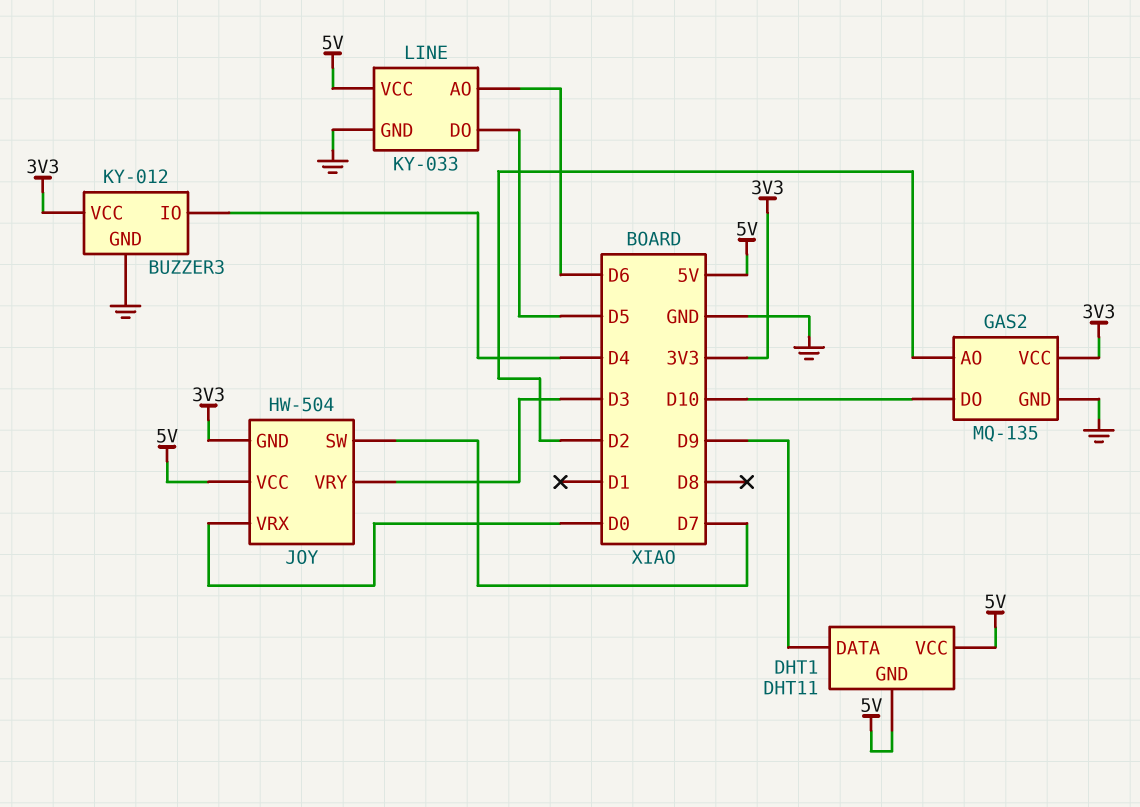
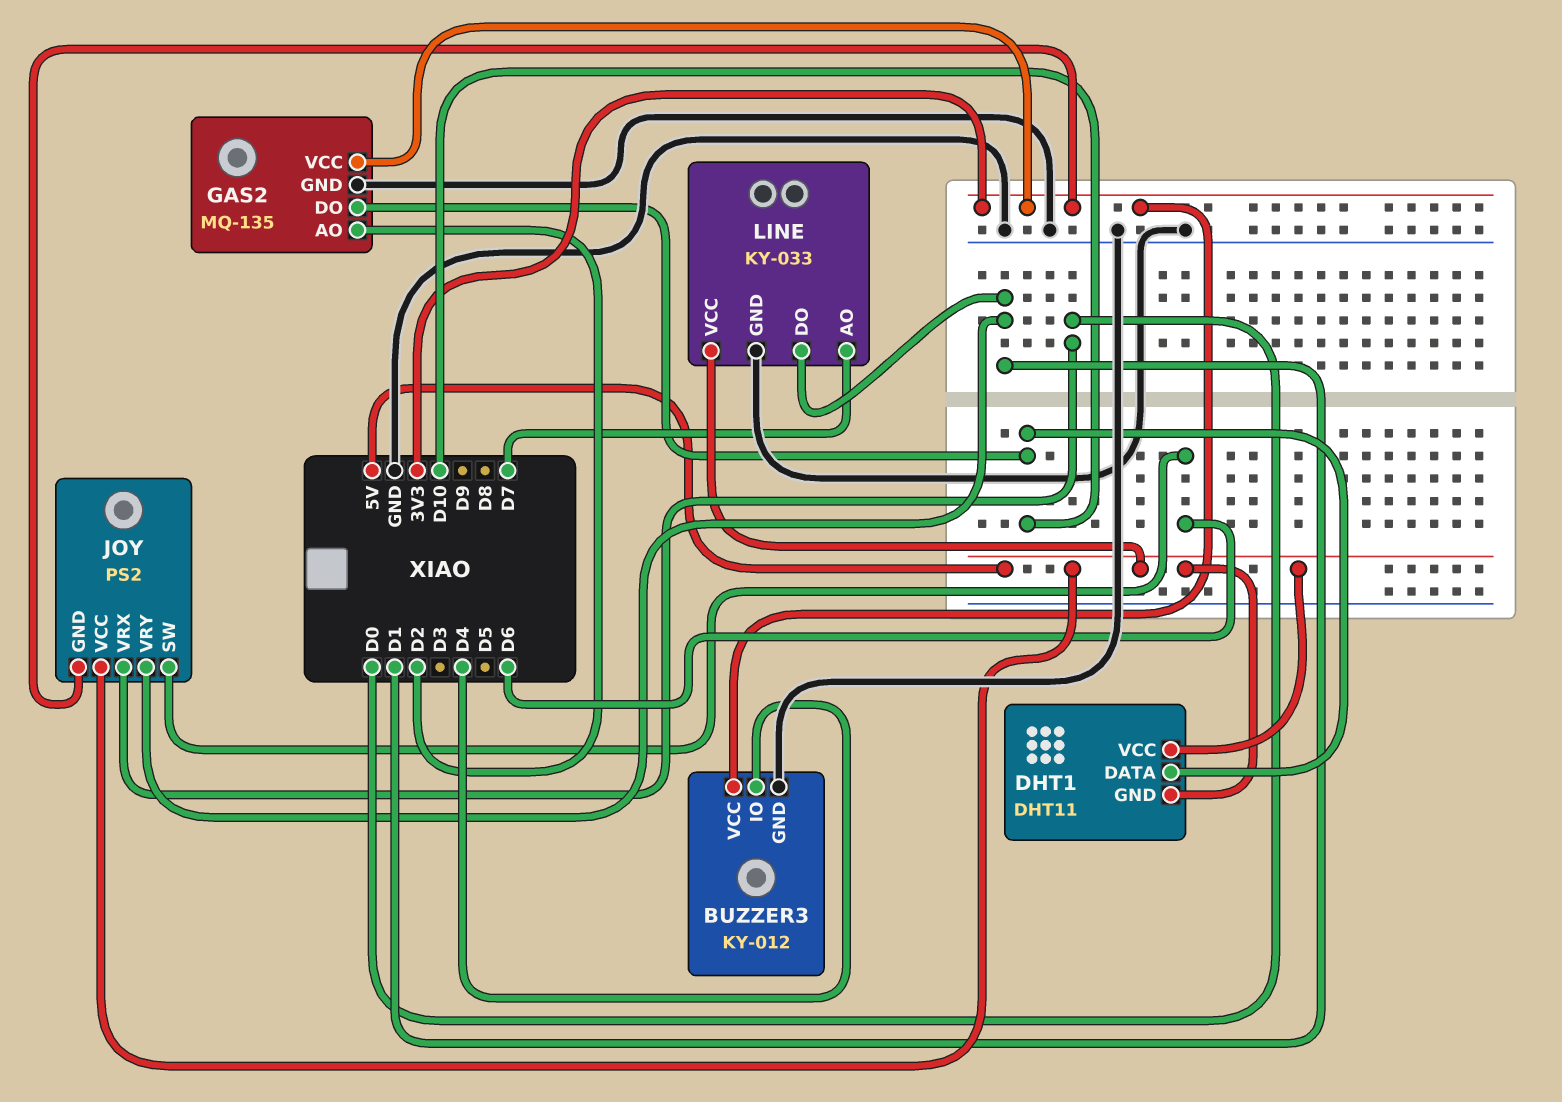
DHT1 pin DATA: D9 -> D10
JOY: HW-504 -> PS2
JOY pin SW: D7 -> D6
JOY pin VRY: D3 -> D1
LINE pin AO: D6 -> D7
LINE pin DO: D5 -> D1

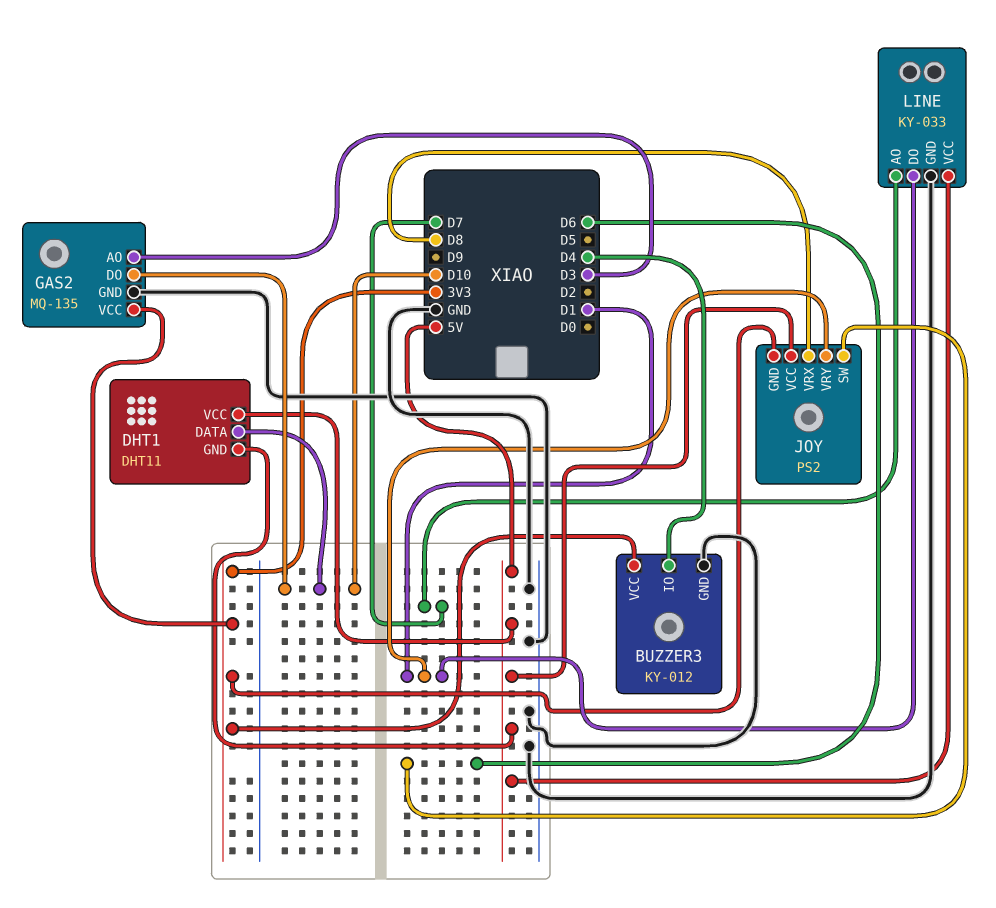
GAS2 pin AO: D2 -> D3
JOY pin VRX: D0 -> D8

